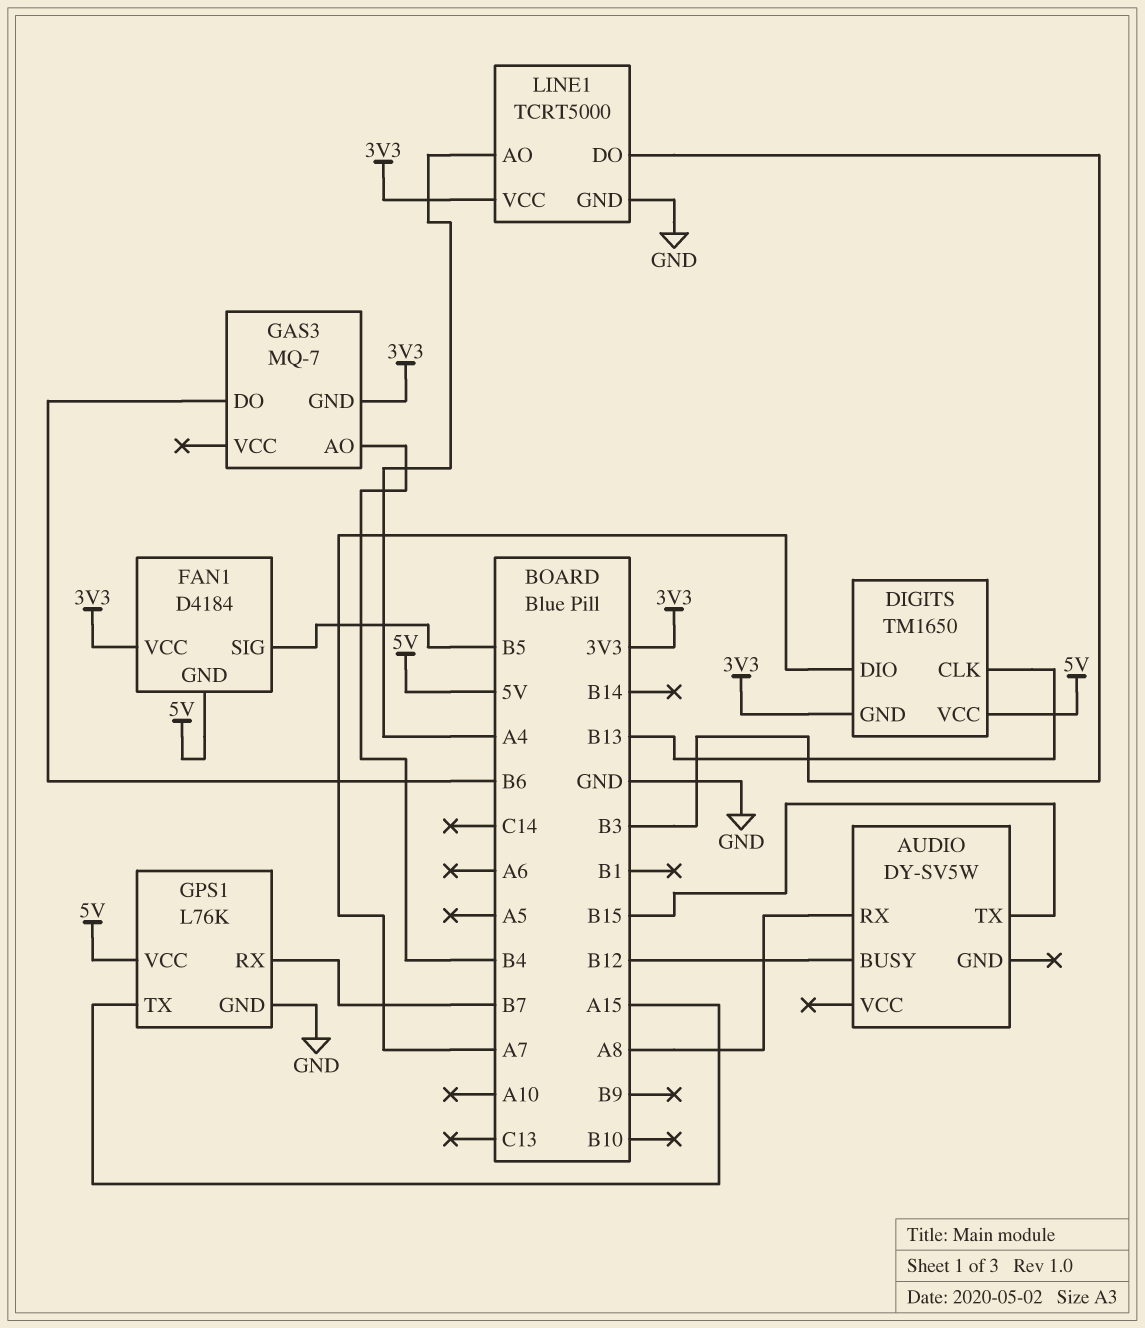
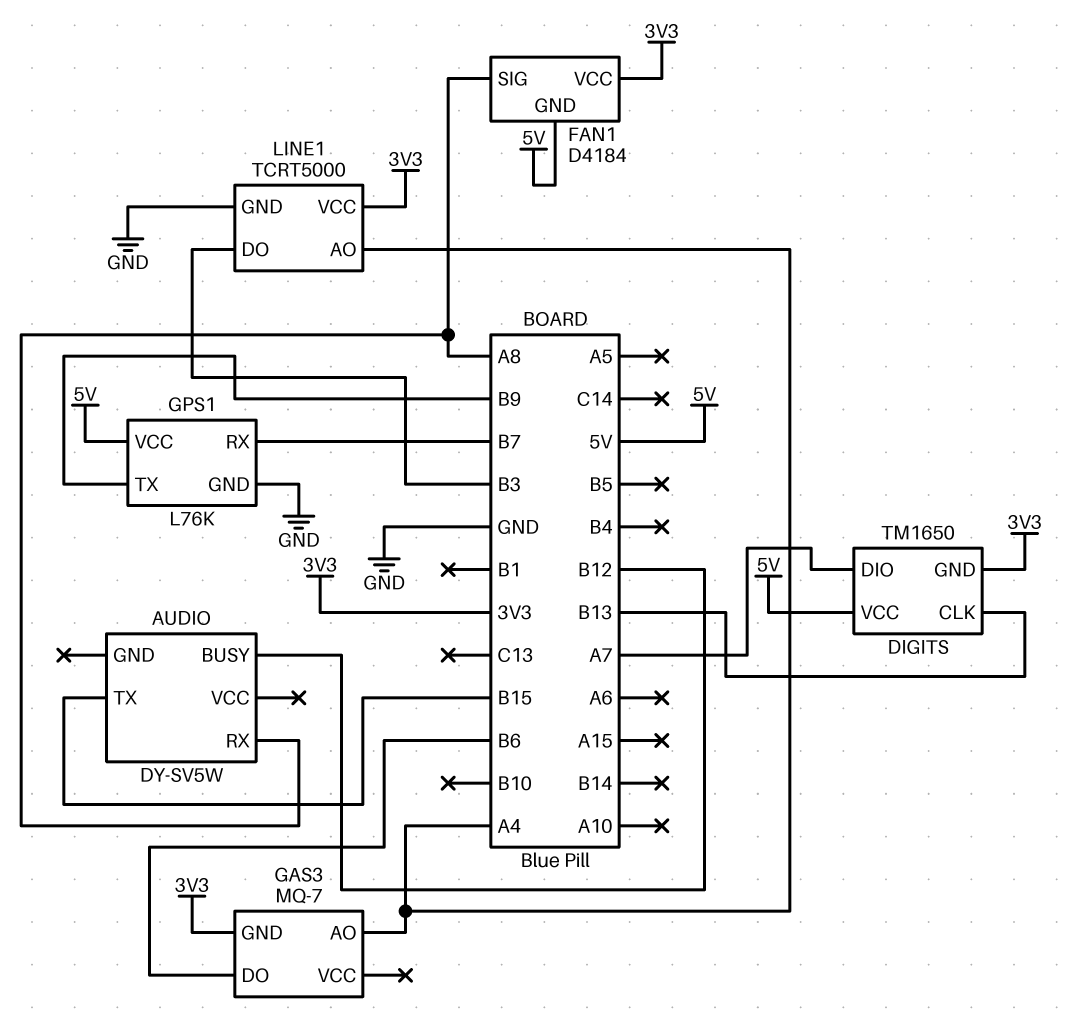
FAN1 pin SIG: B5 -> A8
GAS3 pin AO: B4 -> A4
GPS1 pin TX: A15 -> B9

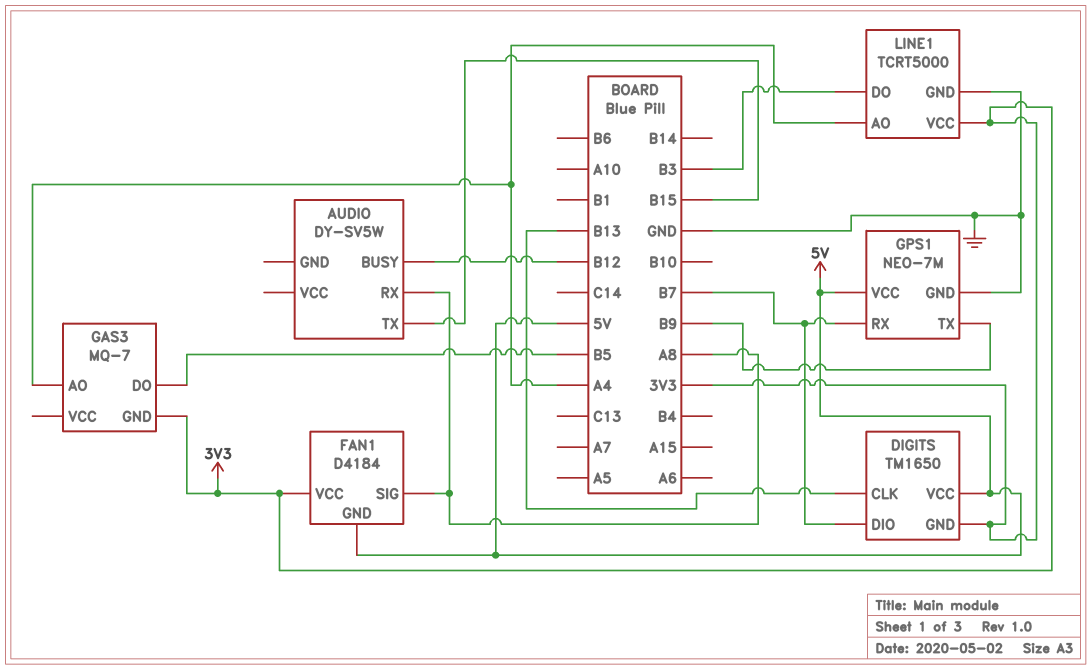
DIGITS pin DIO: A7 -> B7
GAS3 pin DO: B6 -> B5
GPS1: L76K -> NEO-7M

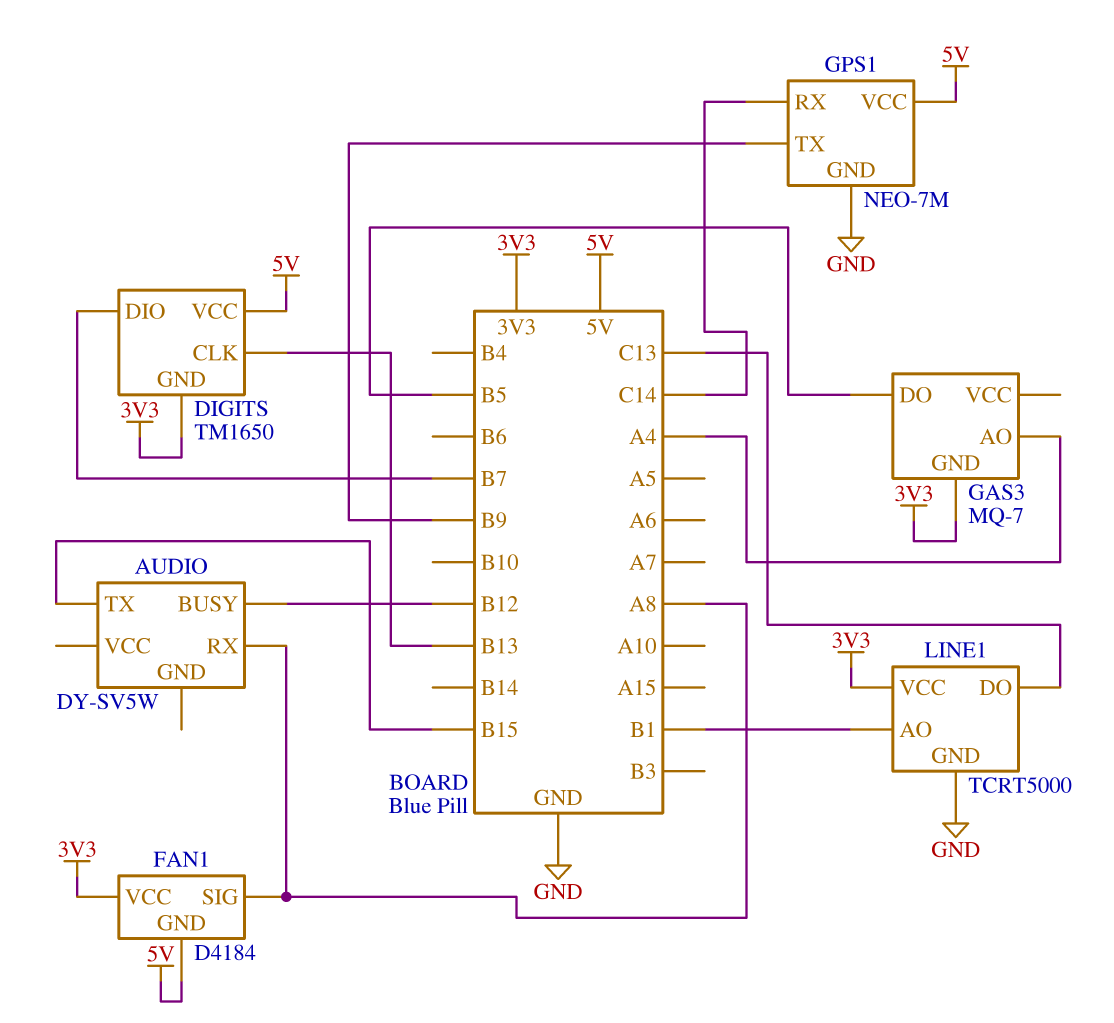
GPS1 pin RX: B7 -> C14
LINE1 pin AO: A4 -> B1
LINE1 pin DO: B3 -> C13

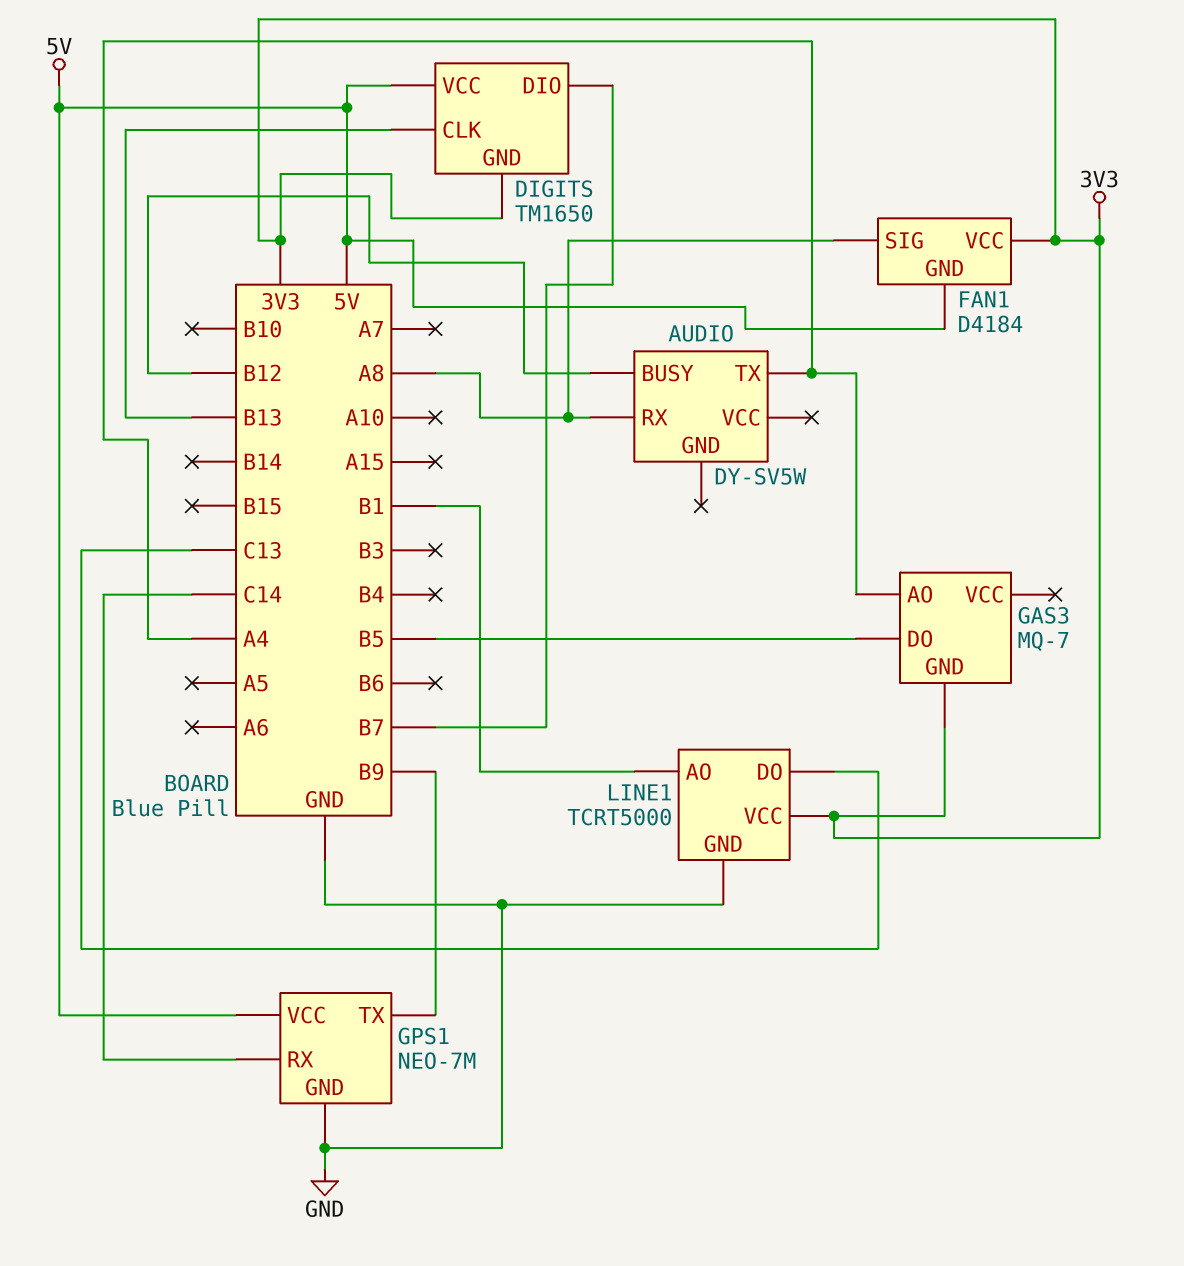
AUDIO pin TX: B15 -> A4

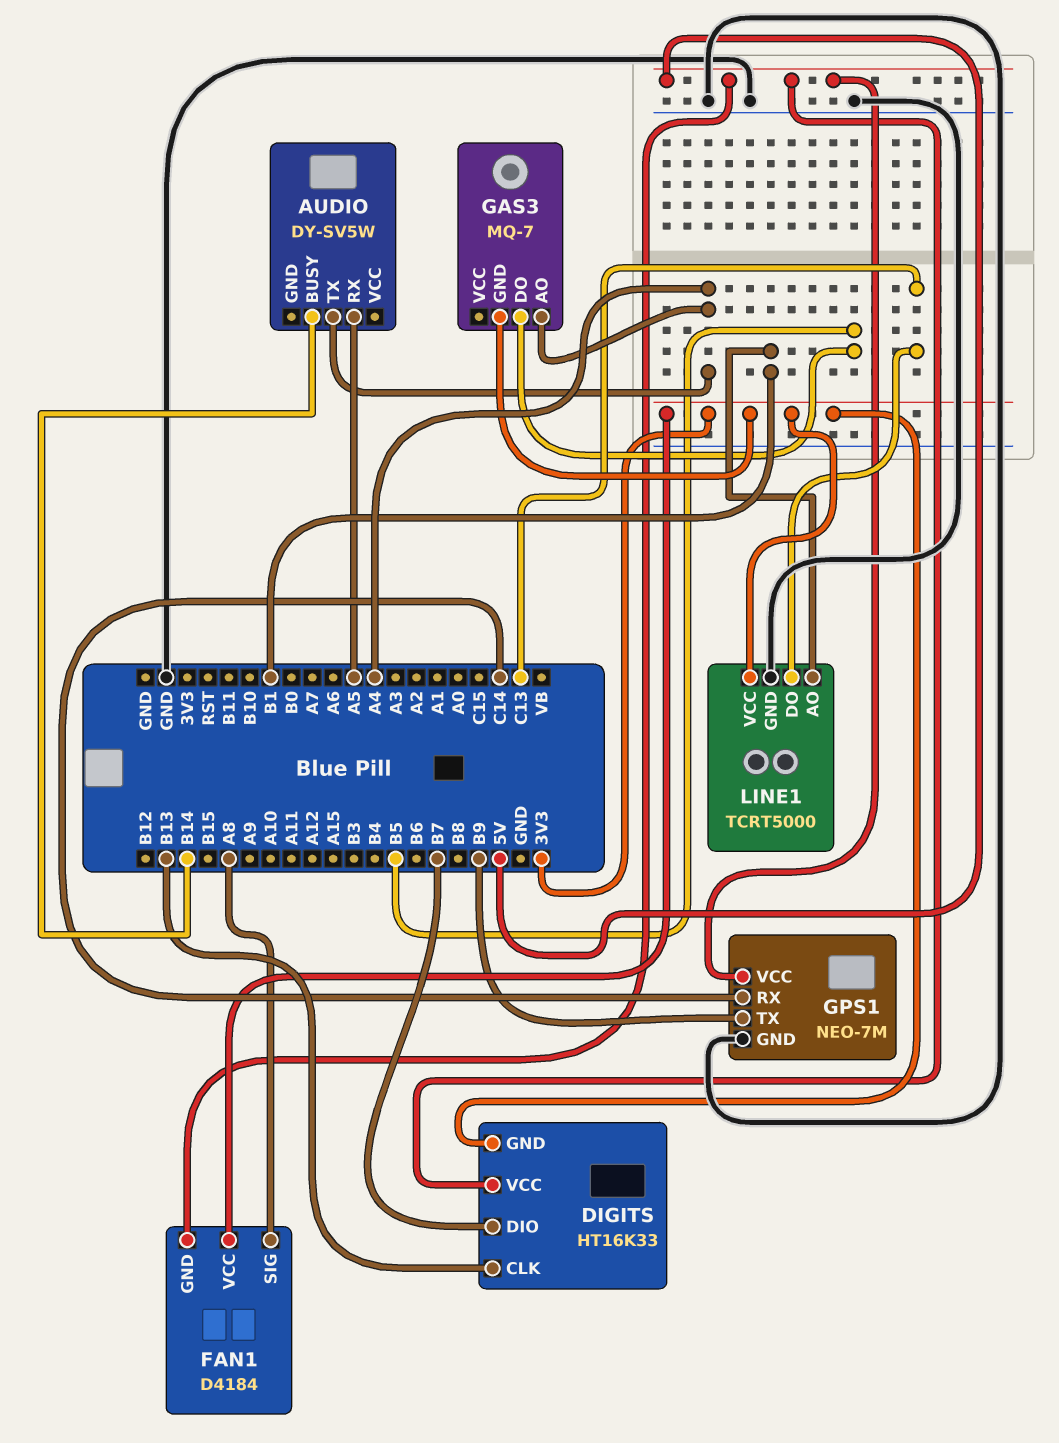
AUDIO pin BUSY: B12 -> B14
AUDIO pin RX: A8 -> A5
DIGITS: TM1650 -> HT16K33

